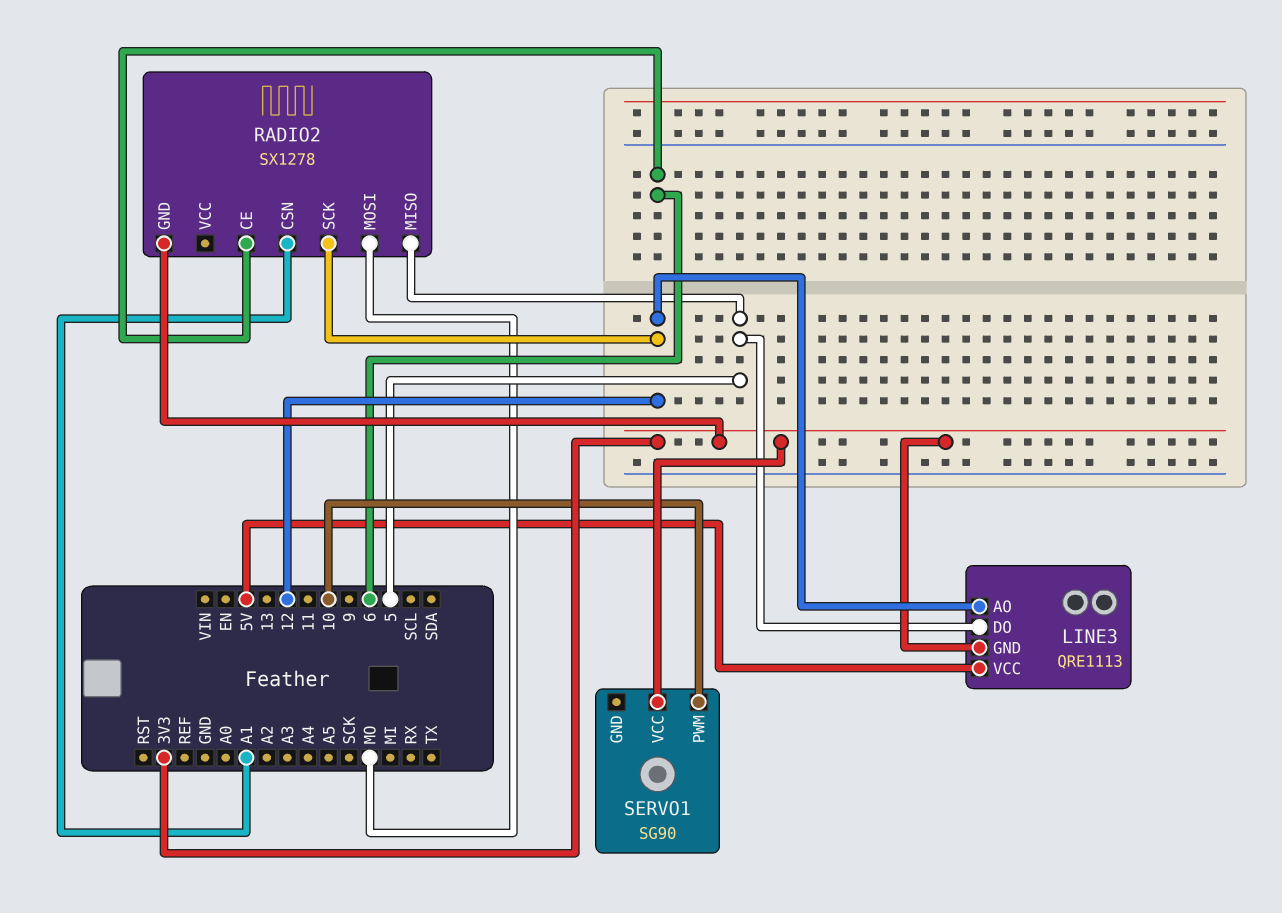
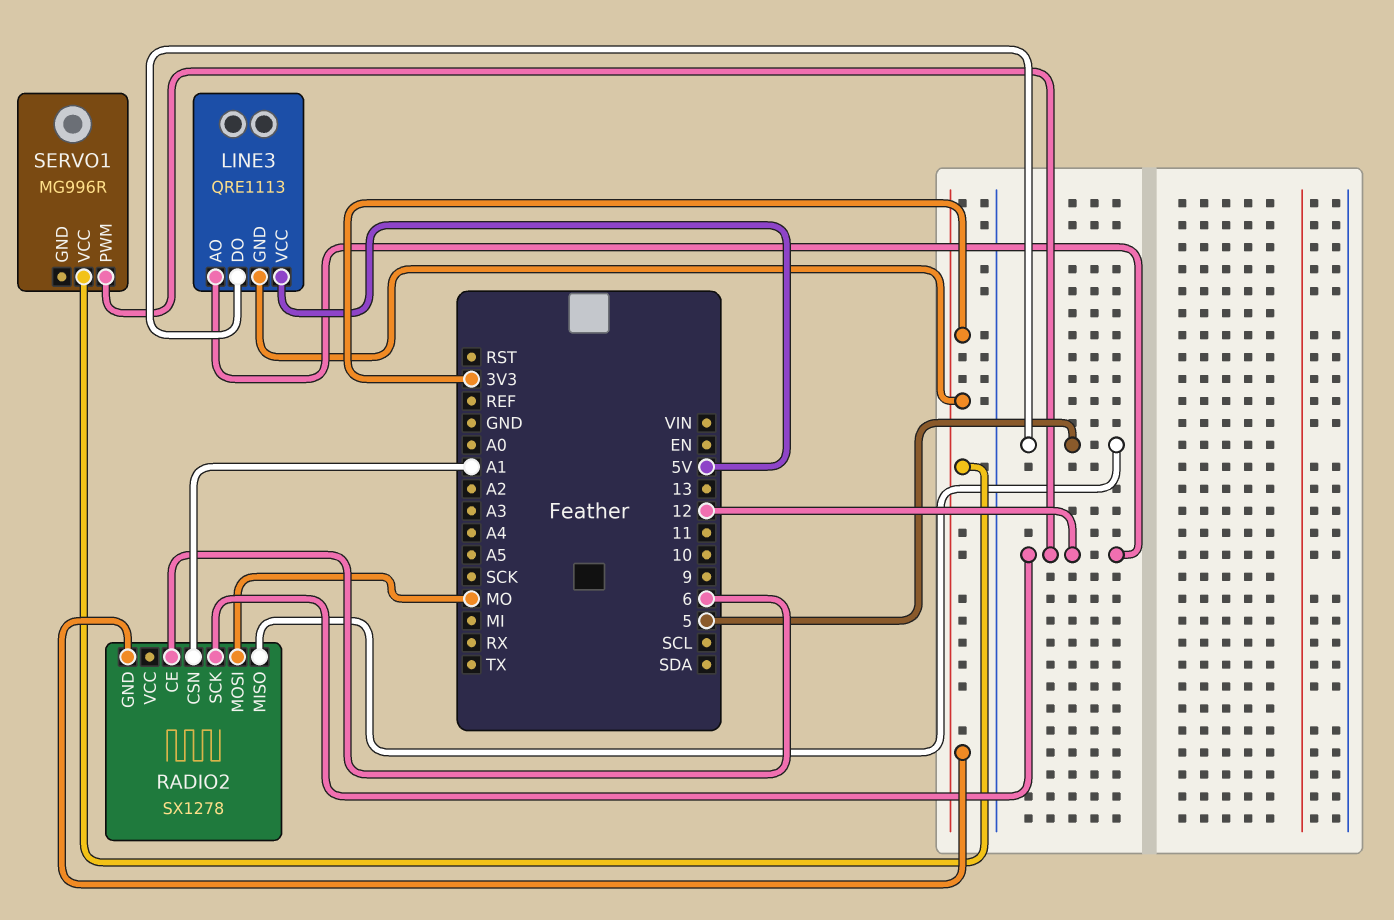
SERVO1: SG90 -> MG996R
SERVO1 pin PWM: 10 -> 12

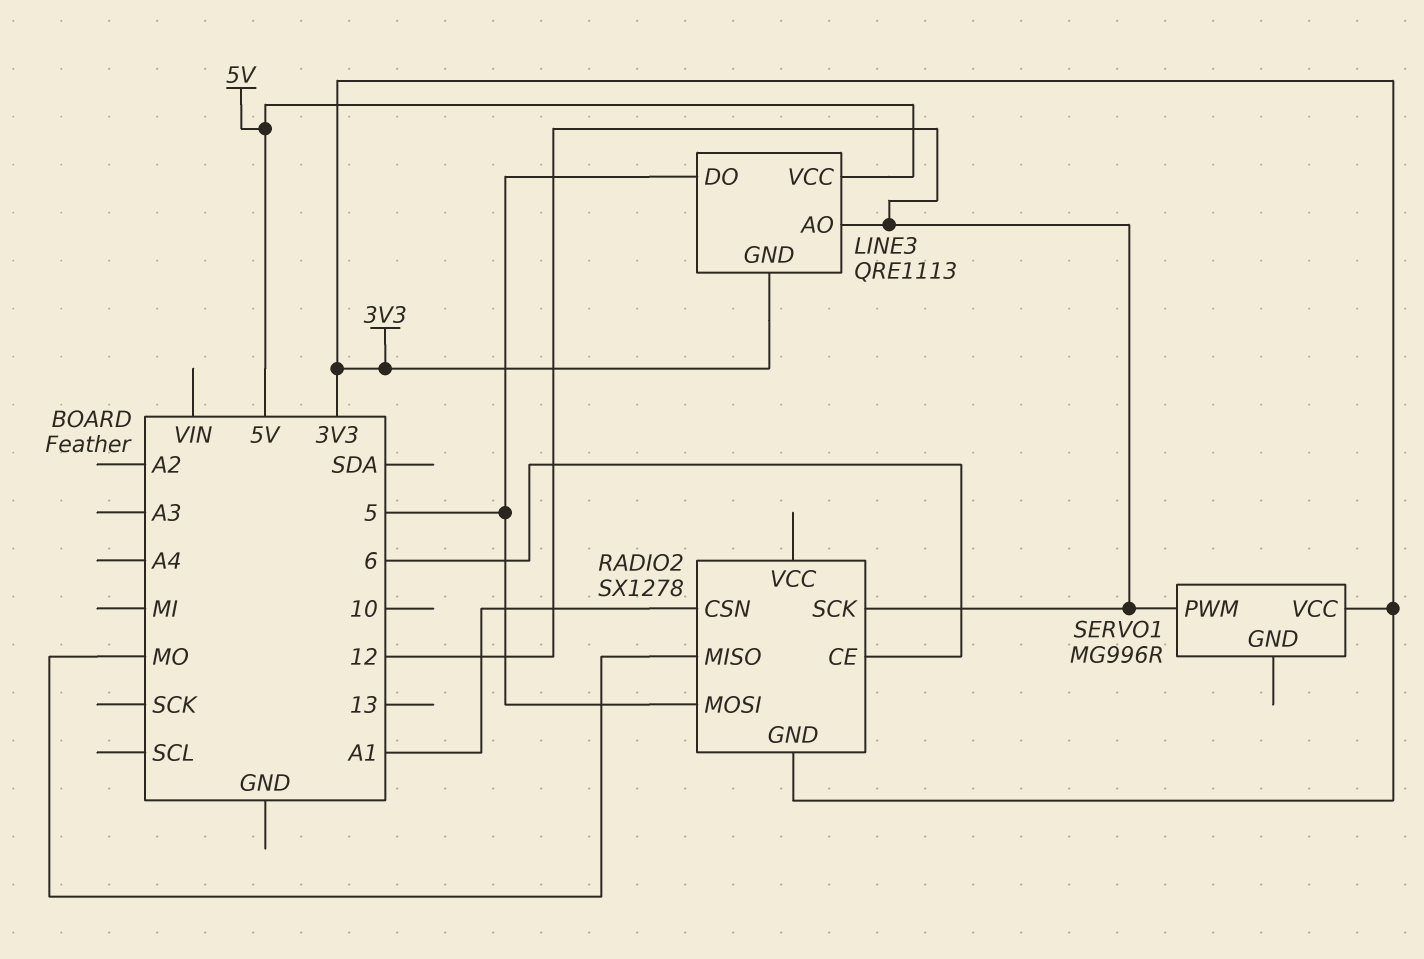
RADIO2 pin MISO: 5 -> MO
RADIO2 pin MOSI: MO -> 5

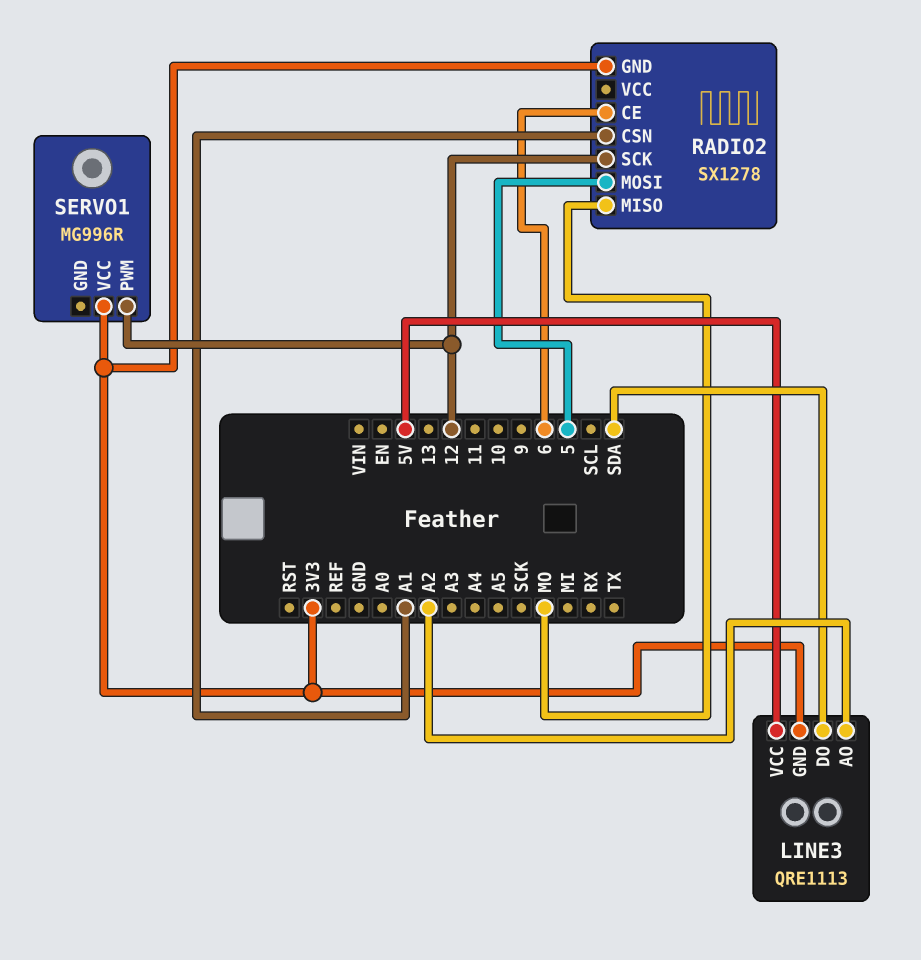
LINE3 pin AO: 12 -> A2
LINE3 pin DO: 5 -> SDA

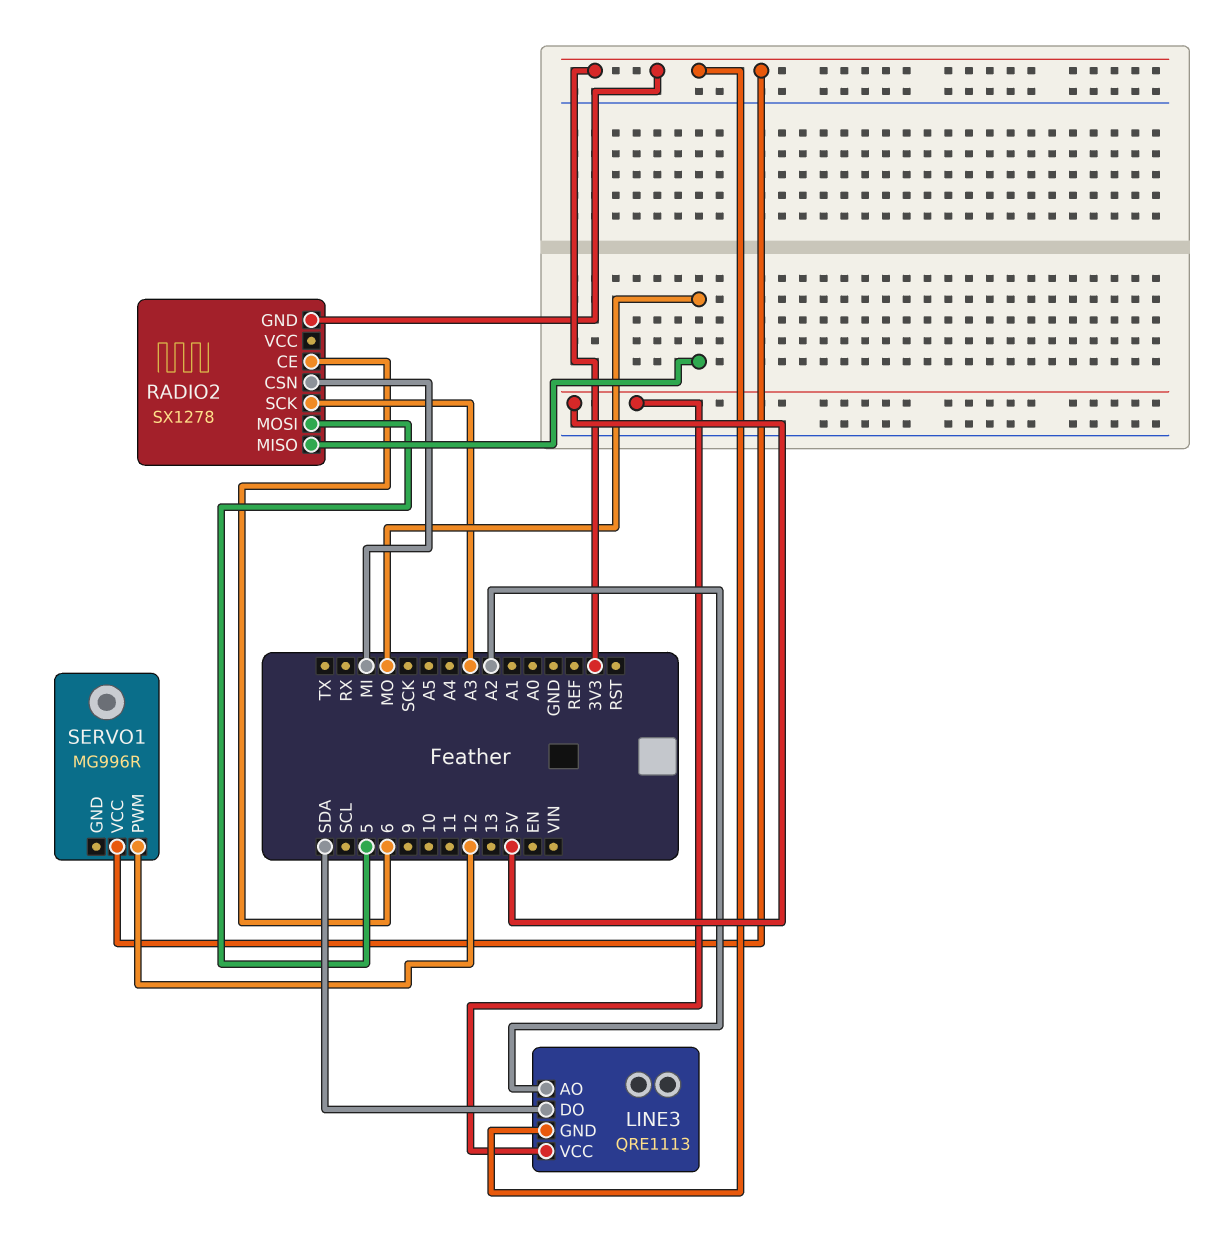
RADIO2 pin CSN: A1 -> MI
RADIO2 pin SCK: 12 -> A3

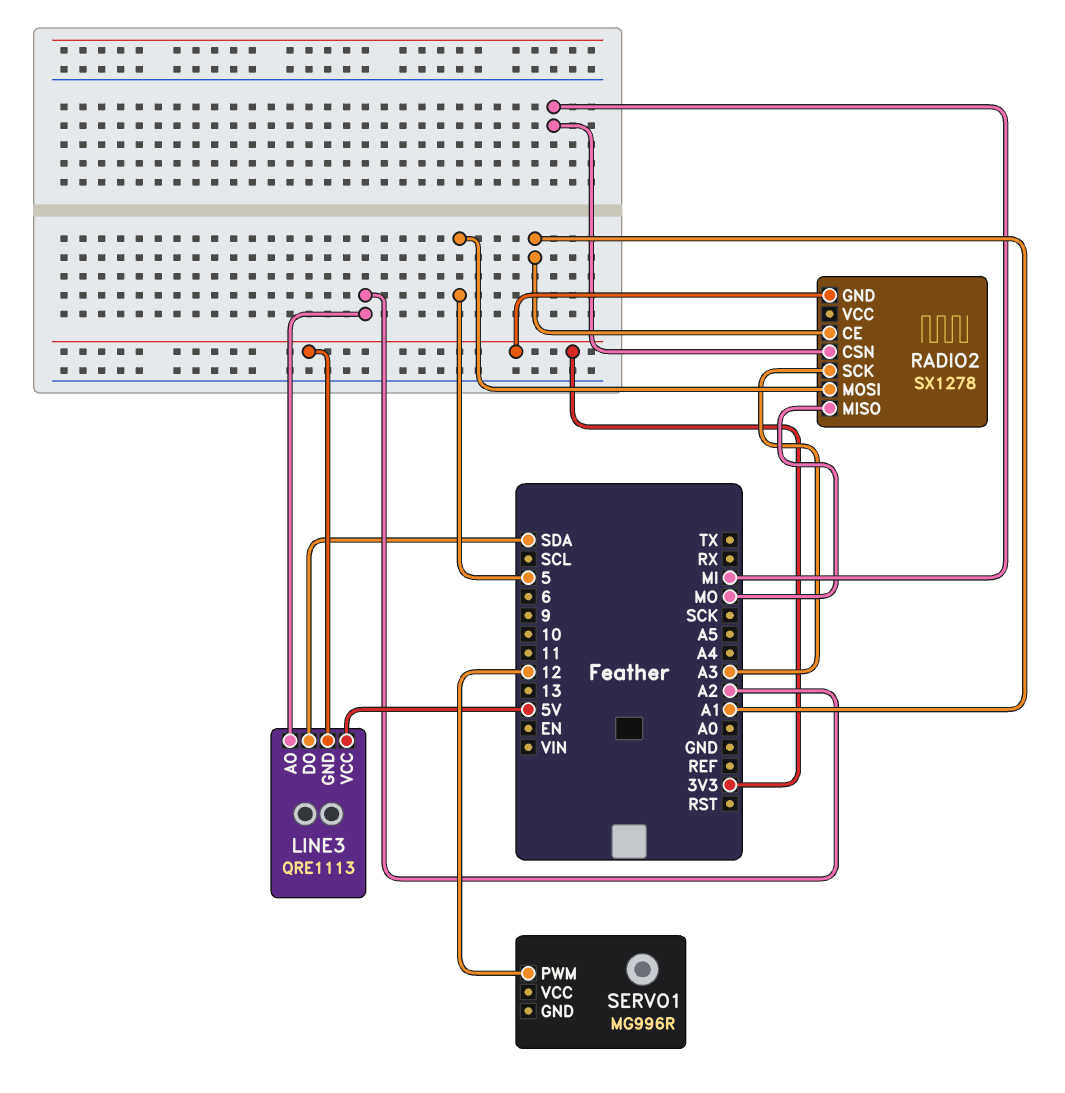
RADIO2 pin CE: 6 -> A1
SERVO1 pin VCC: 3V3 -> none

